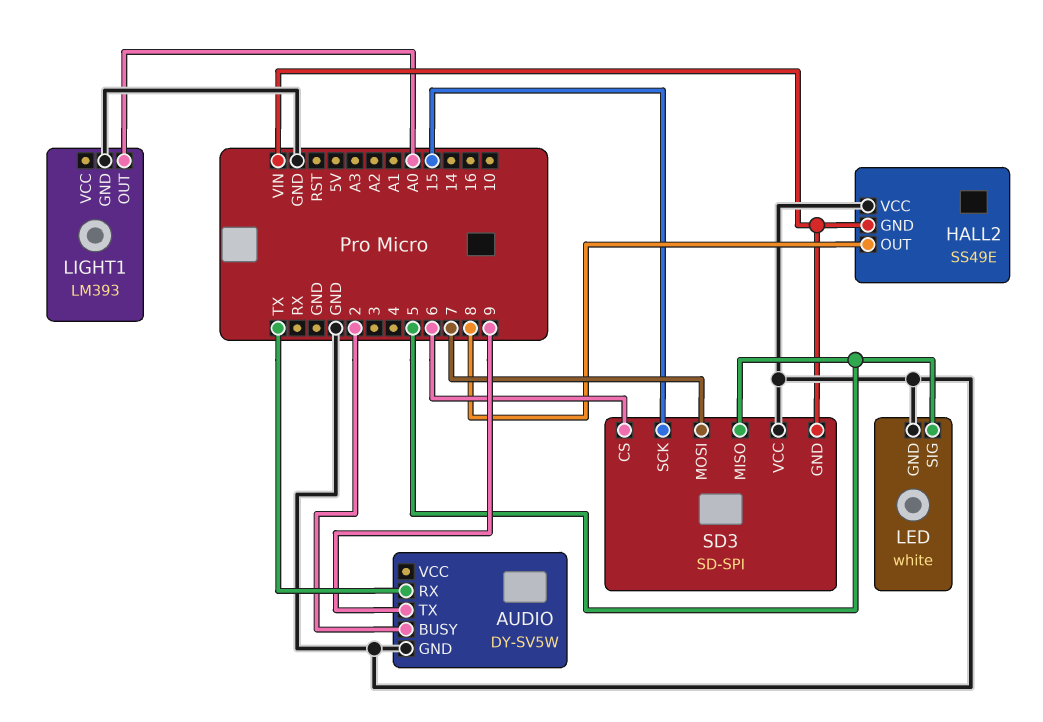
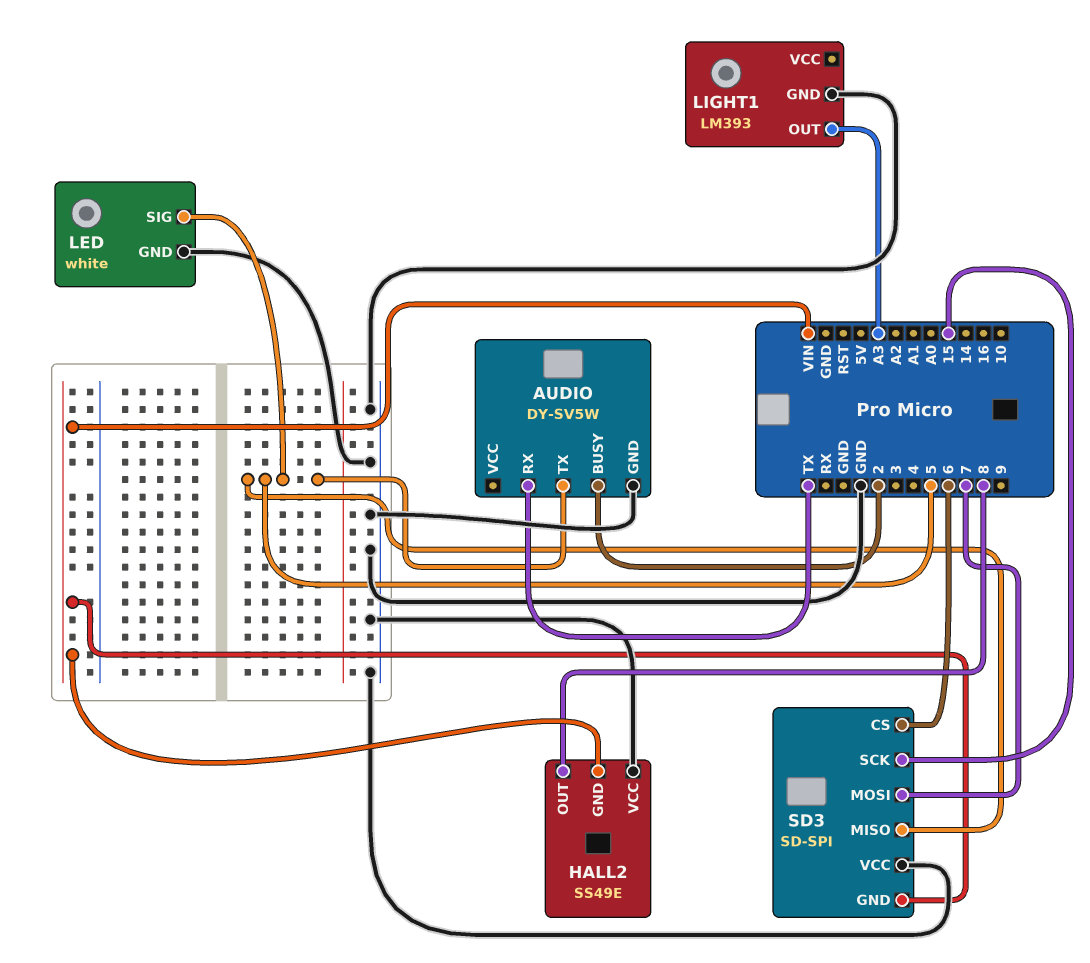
AUDIO pin TX: 9 -> 5
LIGHT1 pin OUT: A0 -> A3

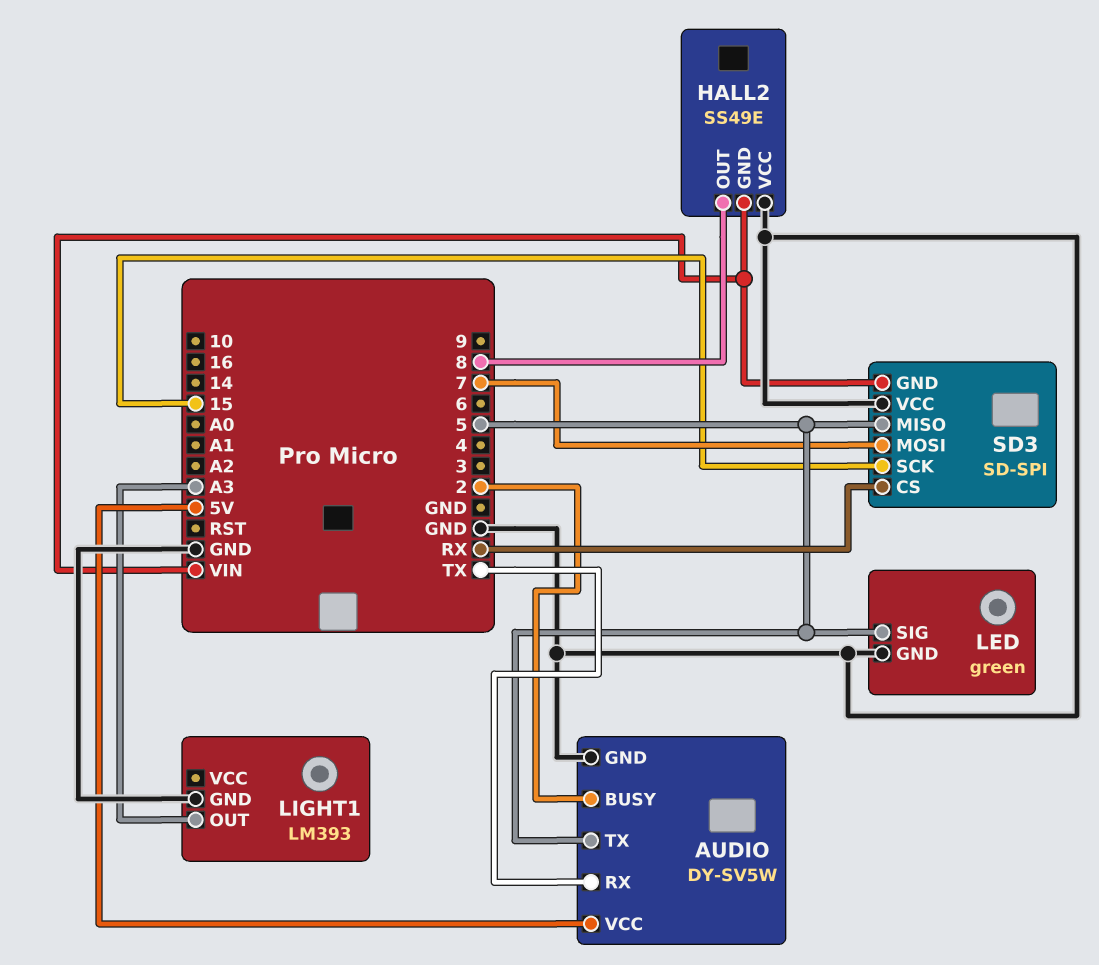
AUDIO pin VCC: none -> 5V
LED: white -> green
SD3 pin CS: 6 -> RX

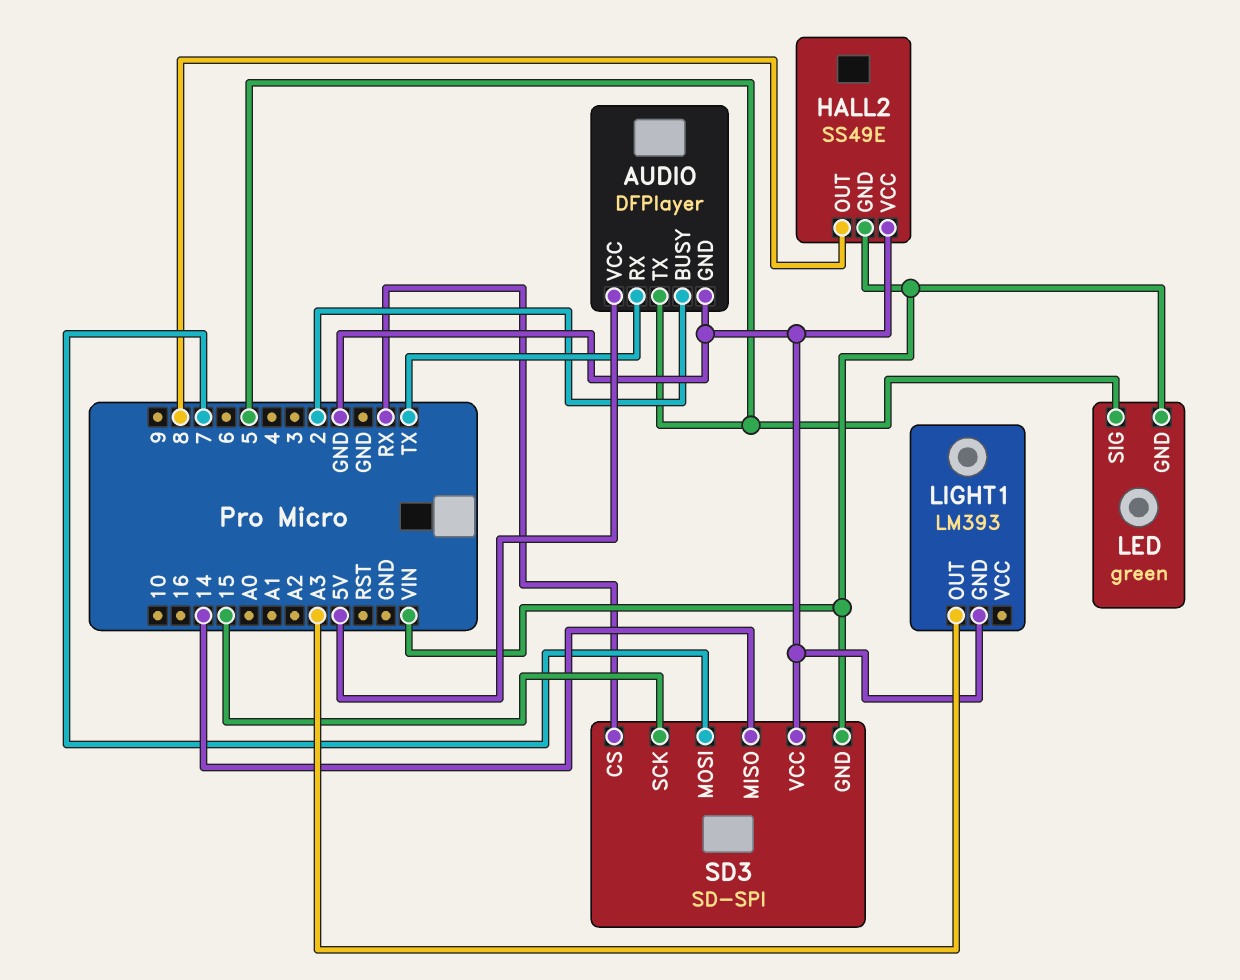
AUDIO: DY-SV5W -> DFPlayer
LED pin GND: GND -> VIN
SD3 pin MISO: 5 -> 14

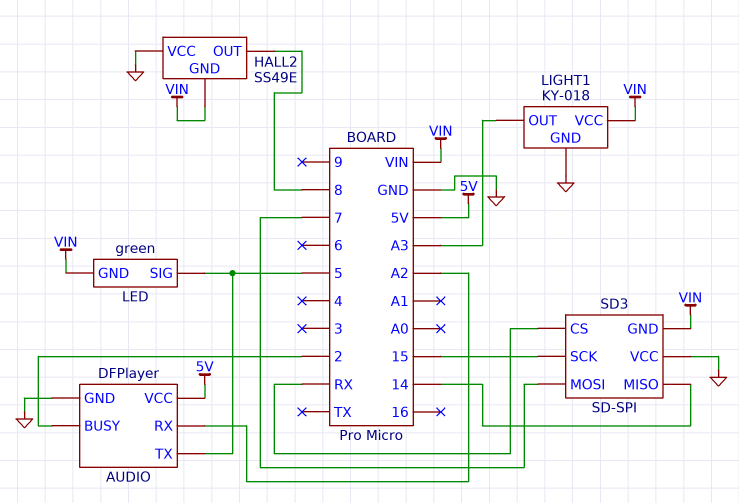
AUDIO pin RX: TX -> A2
LIGHT1: LM393 -> KY-018
LIGHT1 pin VCC: none -> VIN

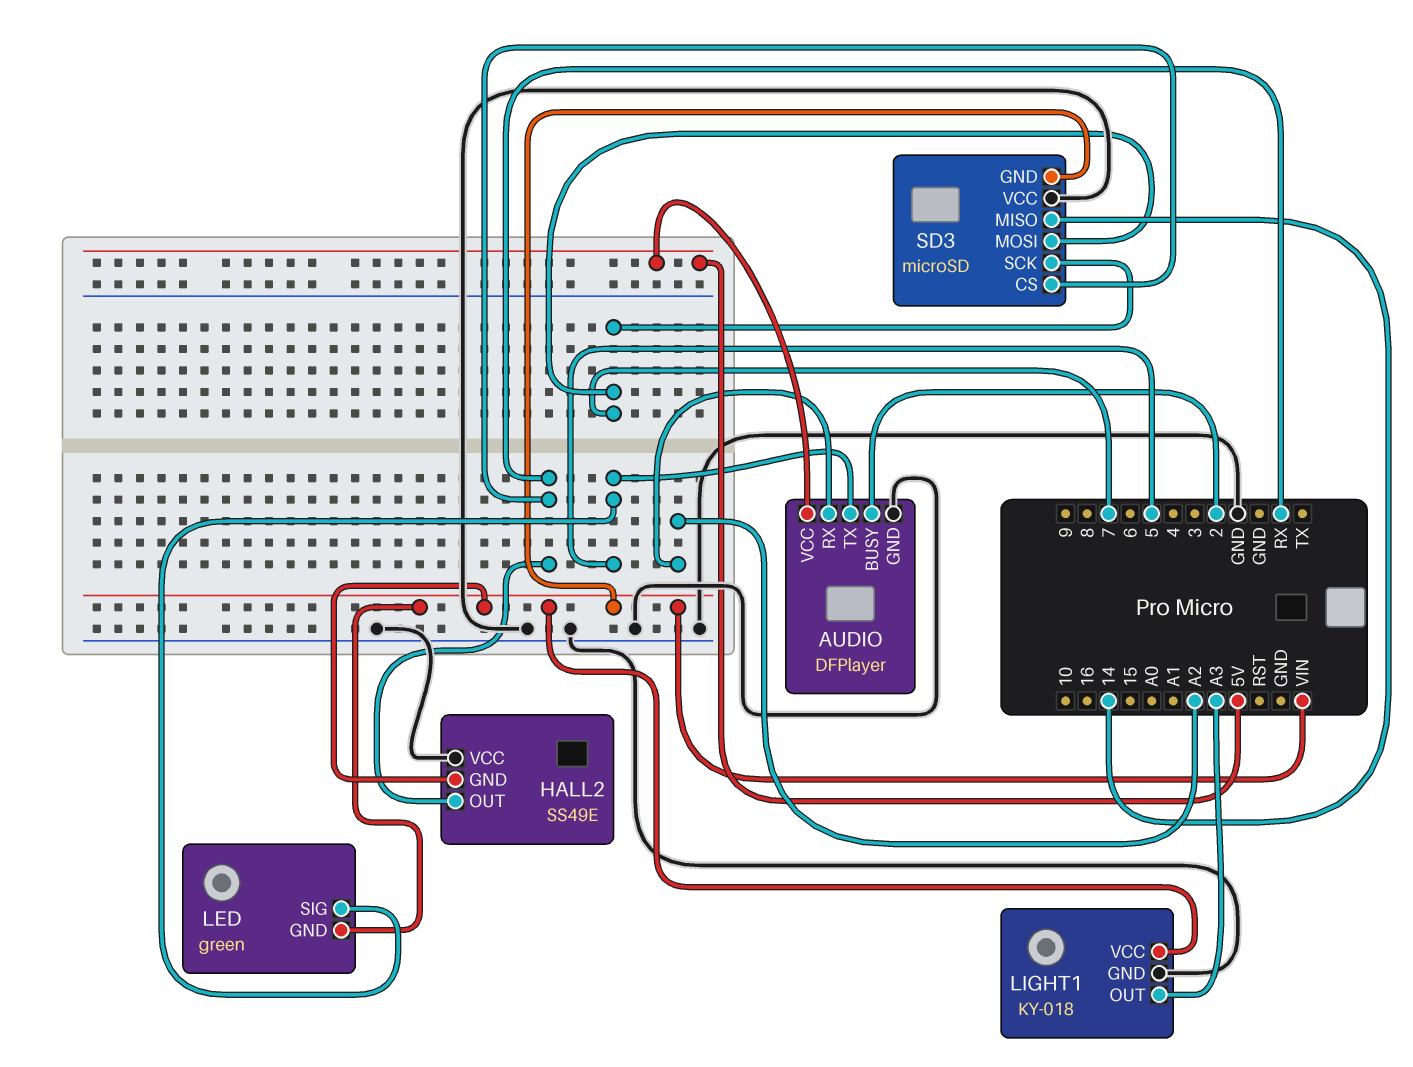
HALL2 pin OUT: 8 -> RX
SD3: SD-SPI -> microSD
SD3 pin SCK: 15 -> 7

